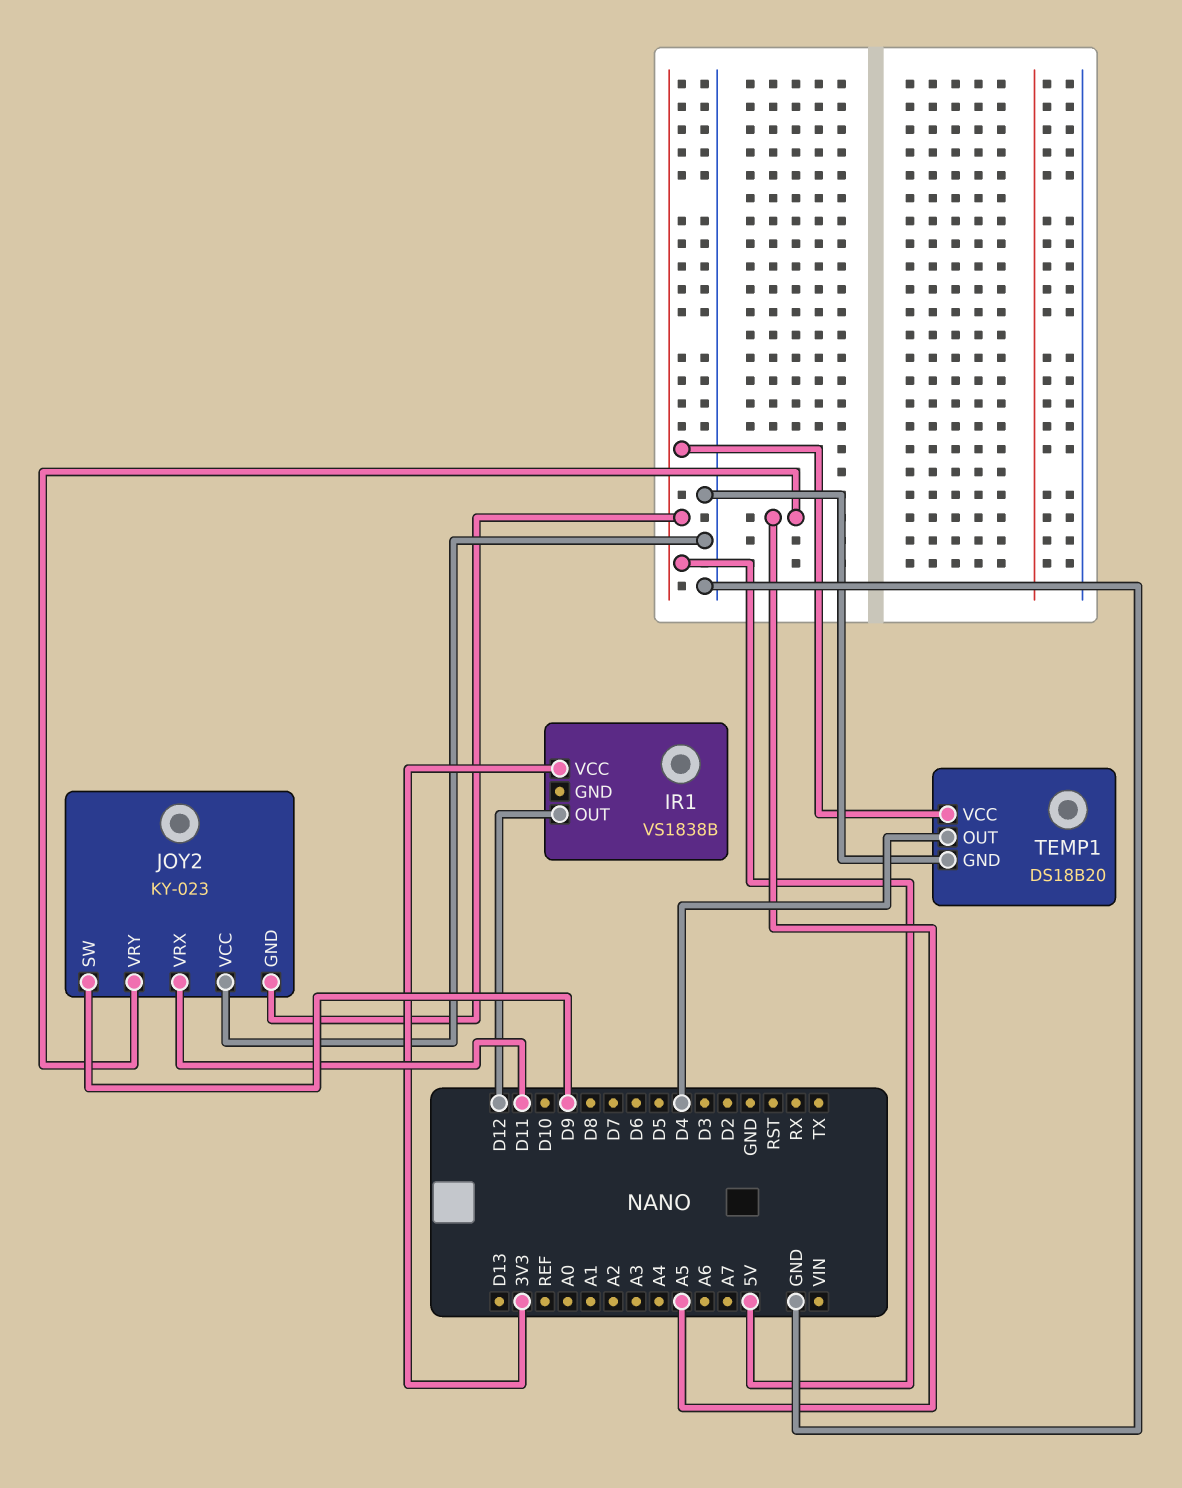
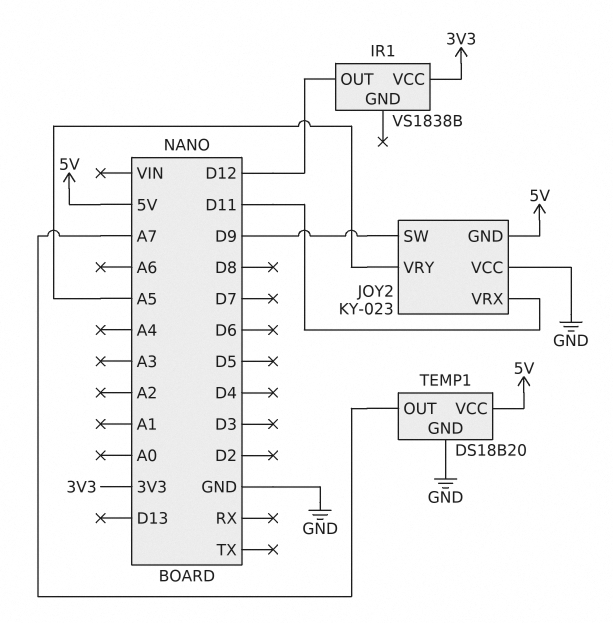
TEMP1 pin OUT: D4 -> A7

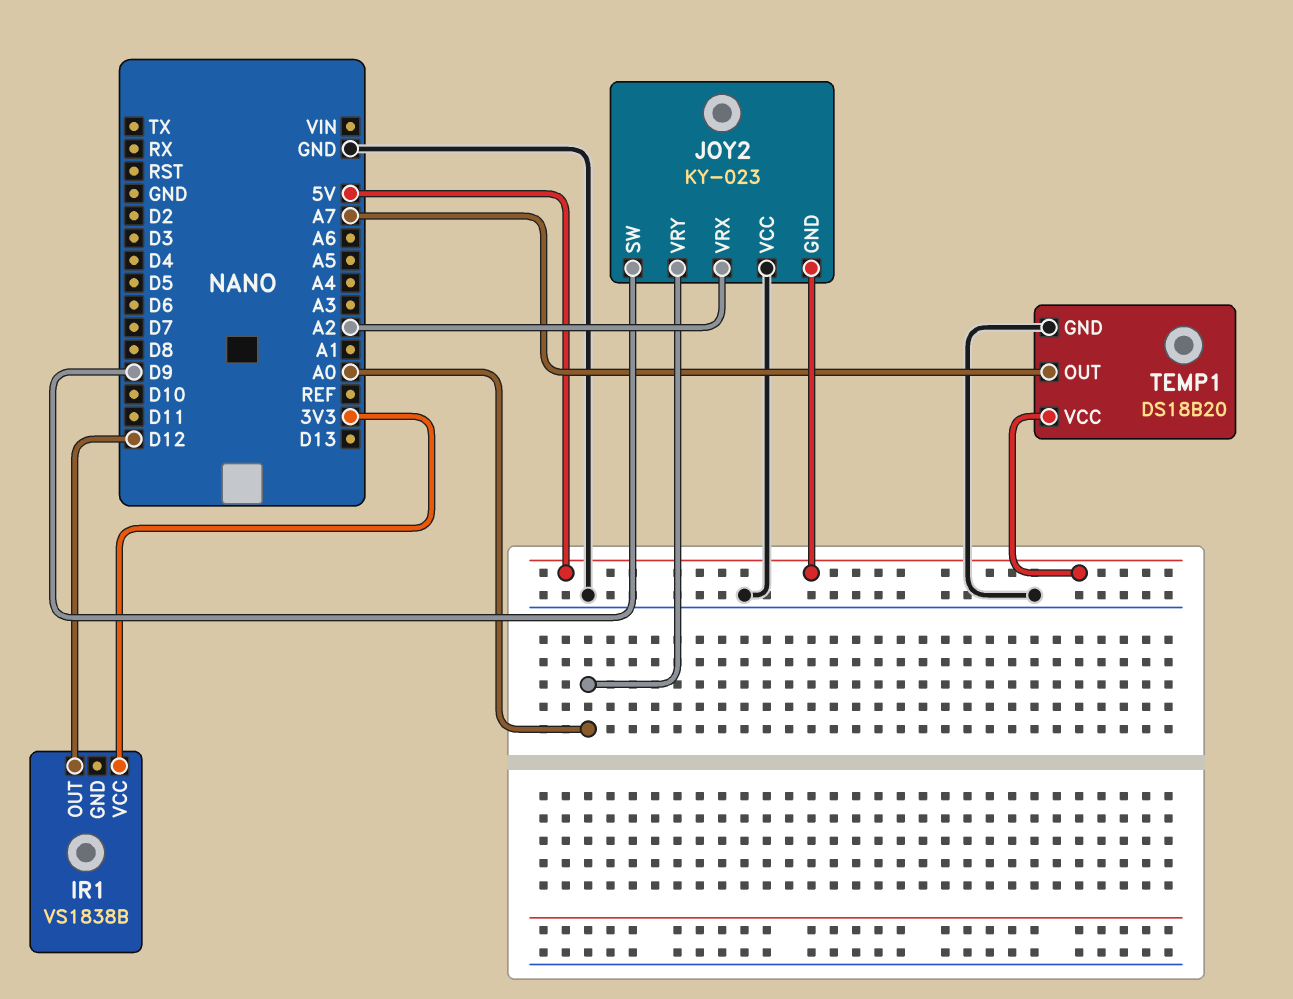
JOY2 pin VRX: D11 -> A2
JOY2 pin VRY: A5 -> A0

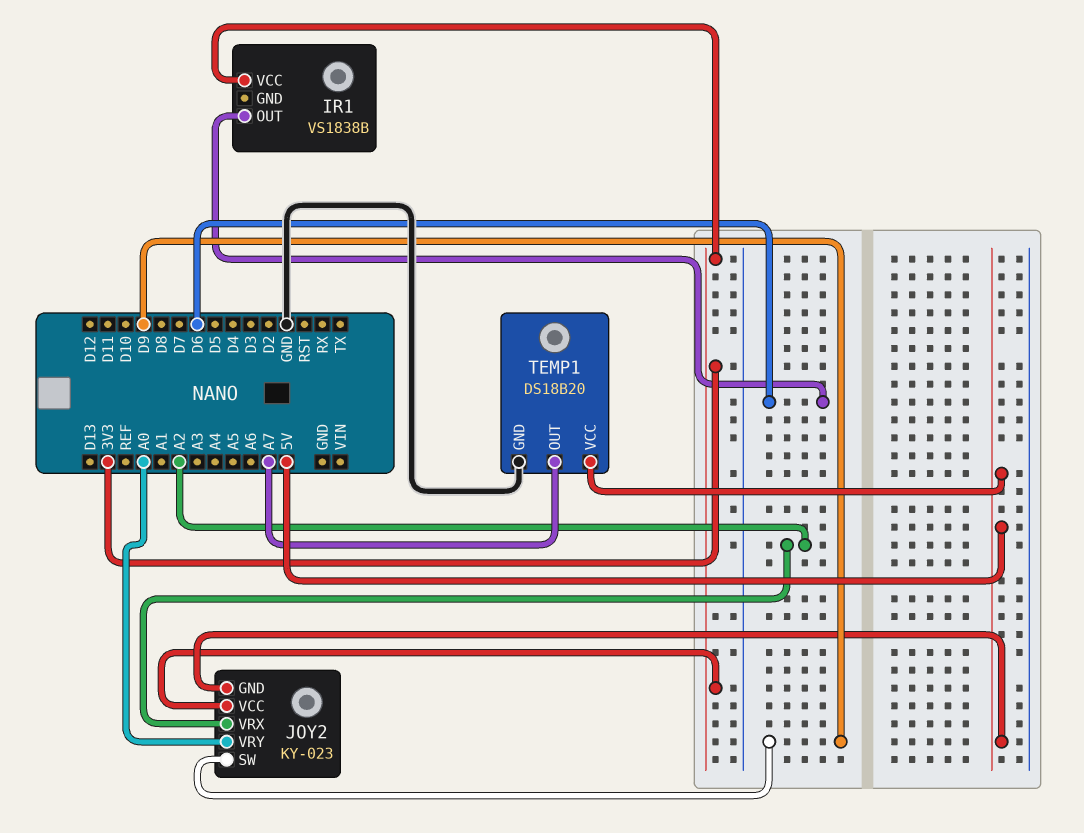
IR1 pin OUT: D12 -> D6
JOY2 pin VCC: GND -> 3V3

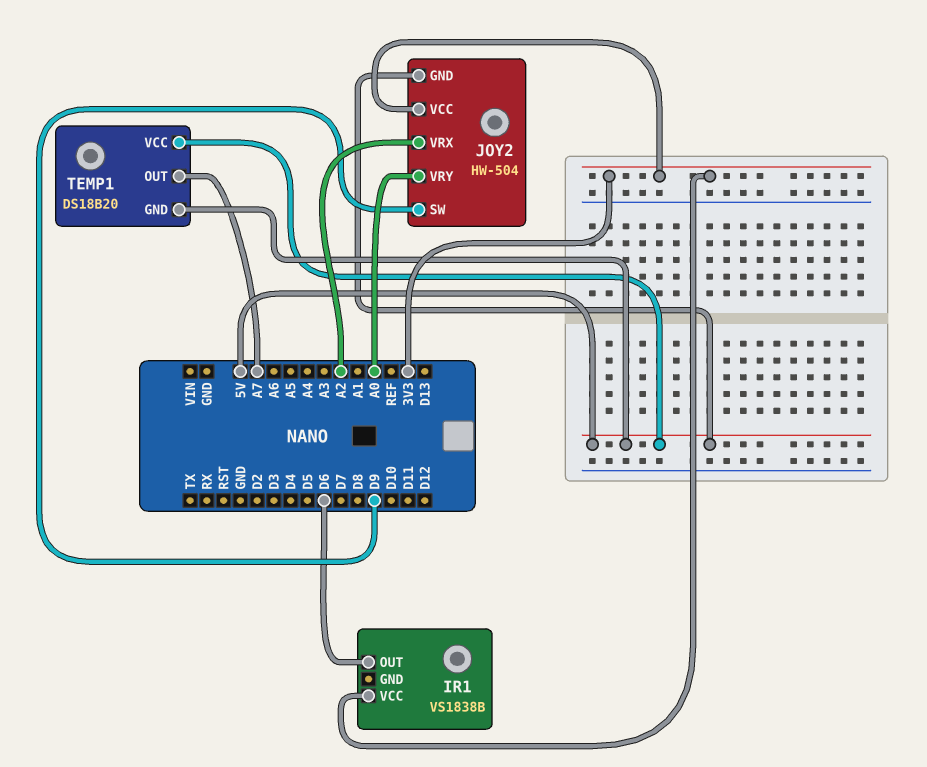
JOY2: KY-023 -> HW-504
TEMP1 pin GND: GND -> 5V

